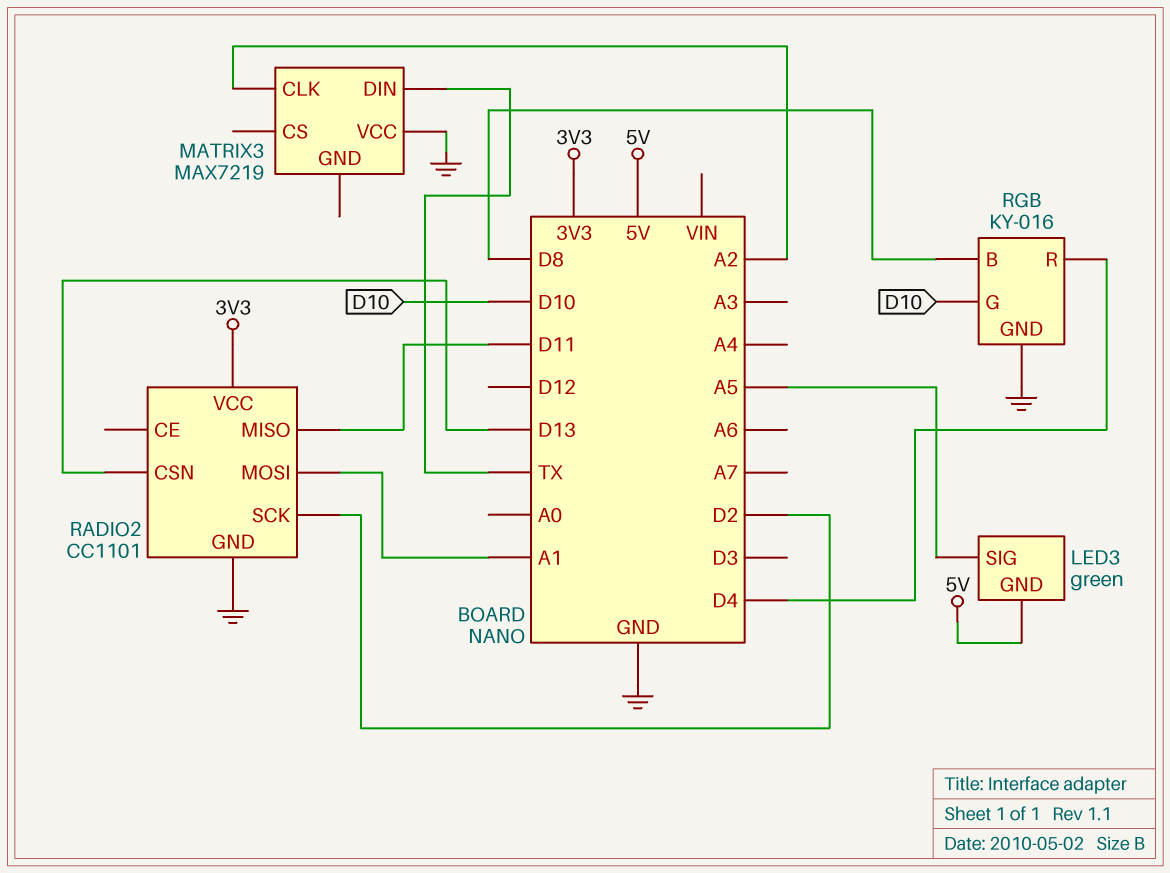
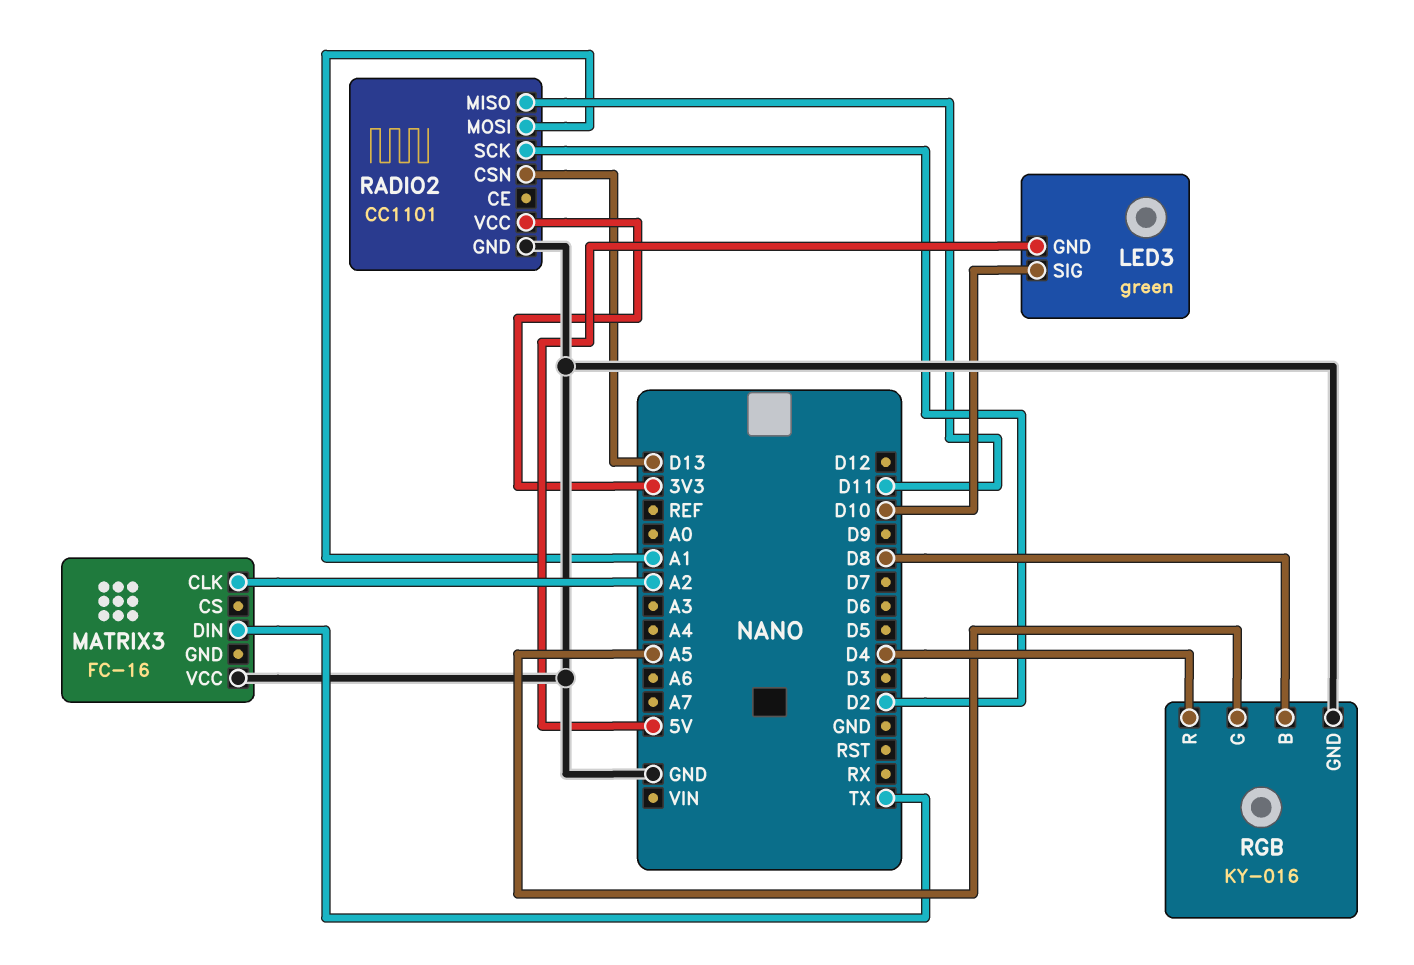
LED3 pin SIG: A5 -> D10
MATRIX3: MAX7219 -> FC-16
RGB pin G: D10 -> A5

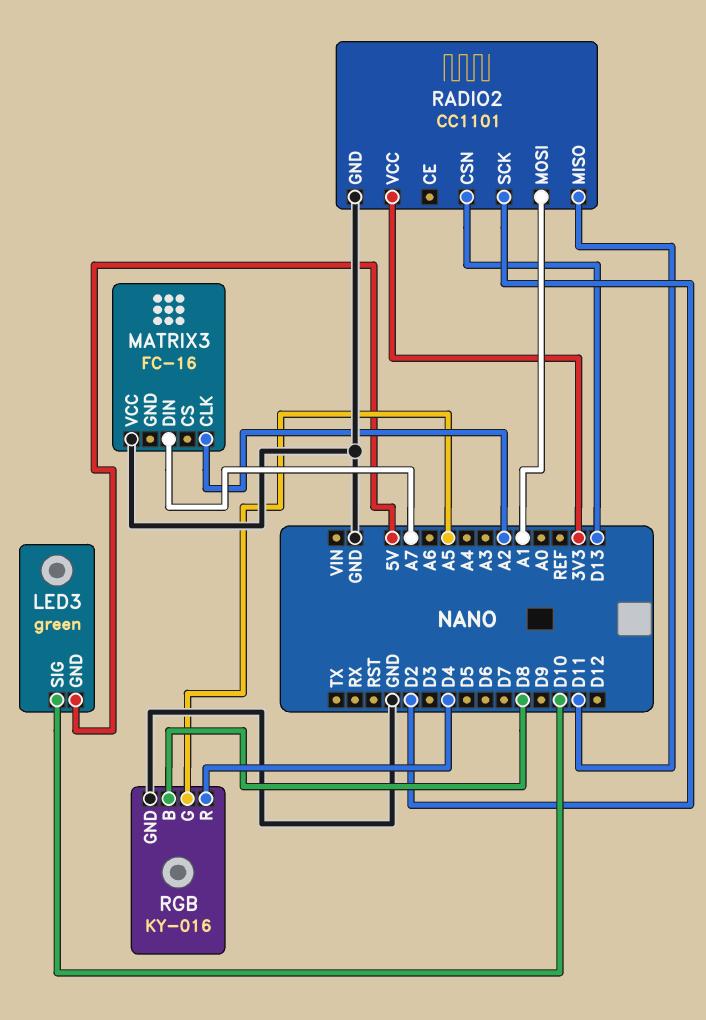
MATRIX3 pin DIN: TX -> A7

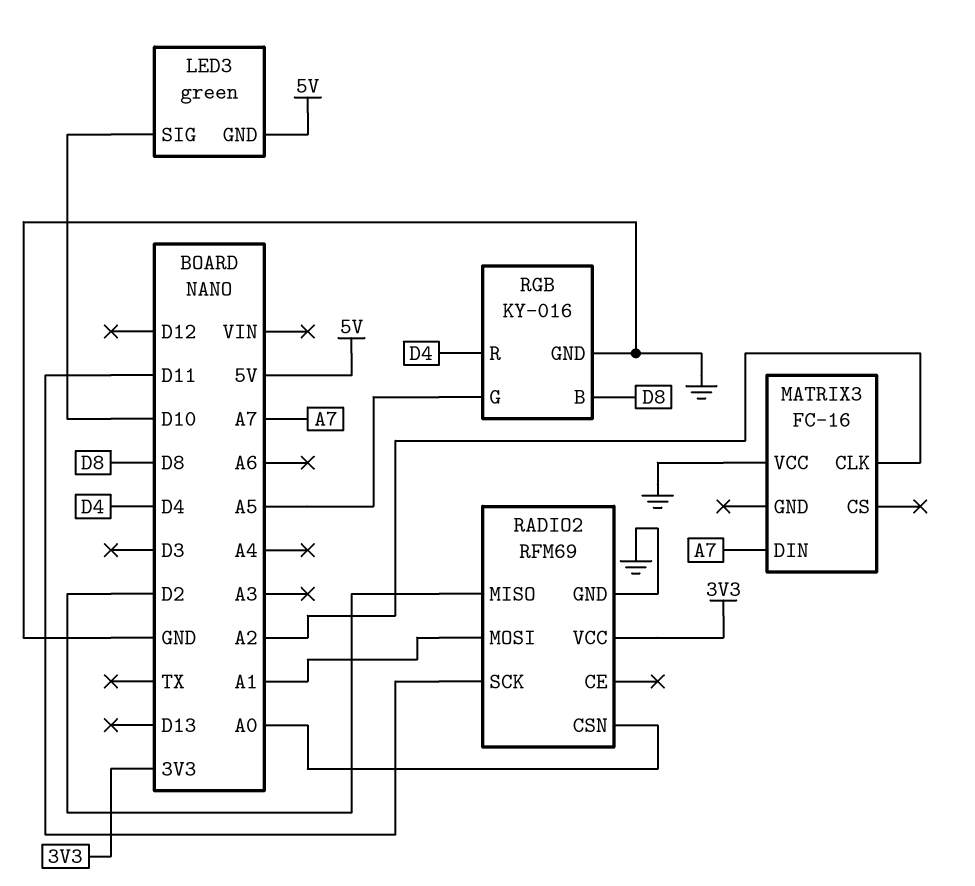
RADIO2: CC1101 -> RFM69
RADIO2 pin CSN: D13 -> A0
RADIO2 pin MISO: D11 -> D2
RADIO2 pin SCK: D2 -> D11

